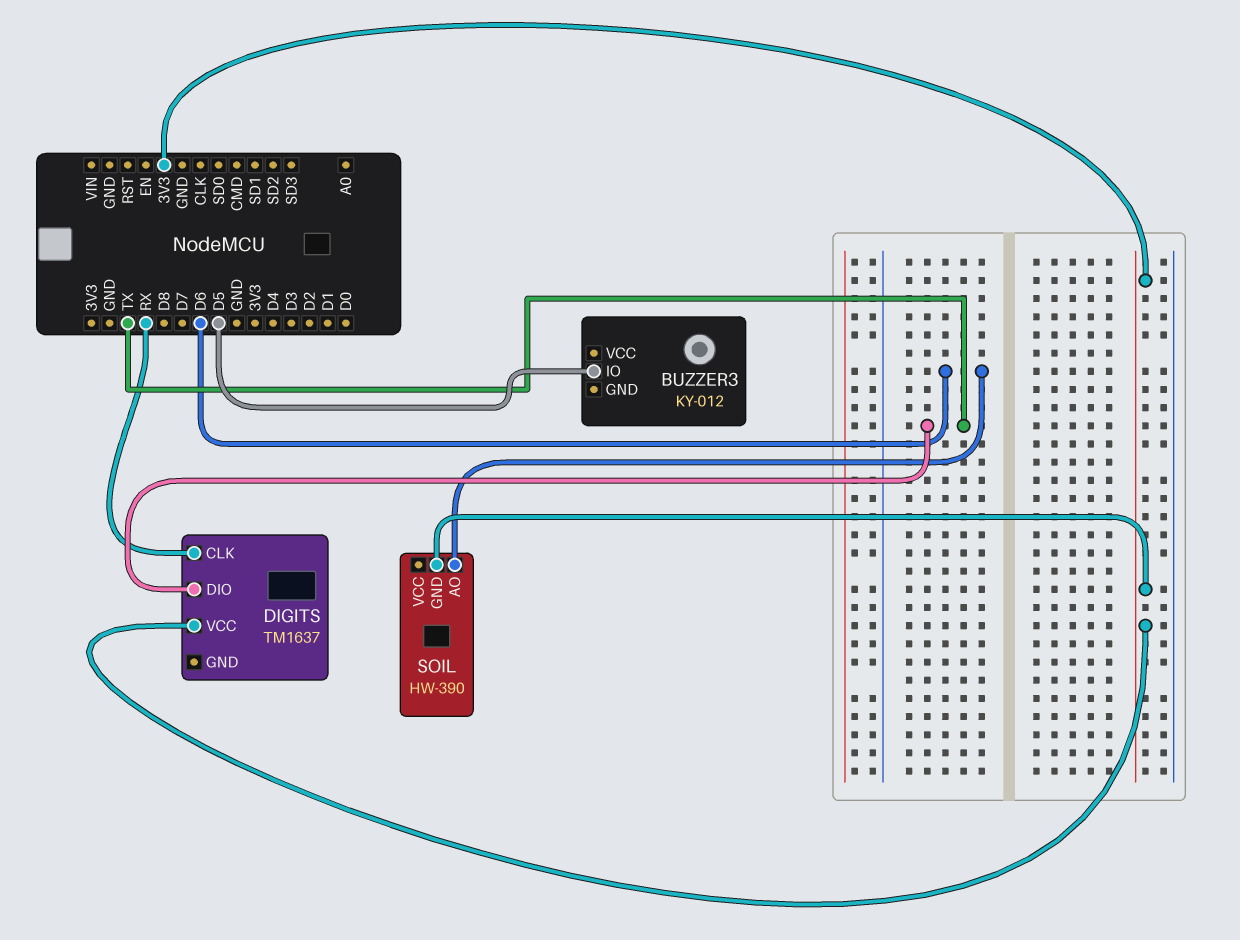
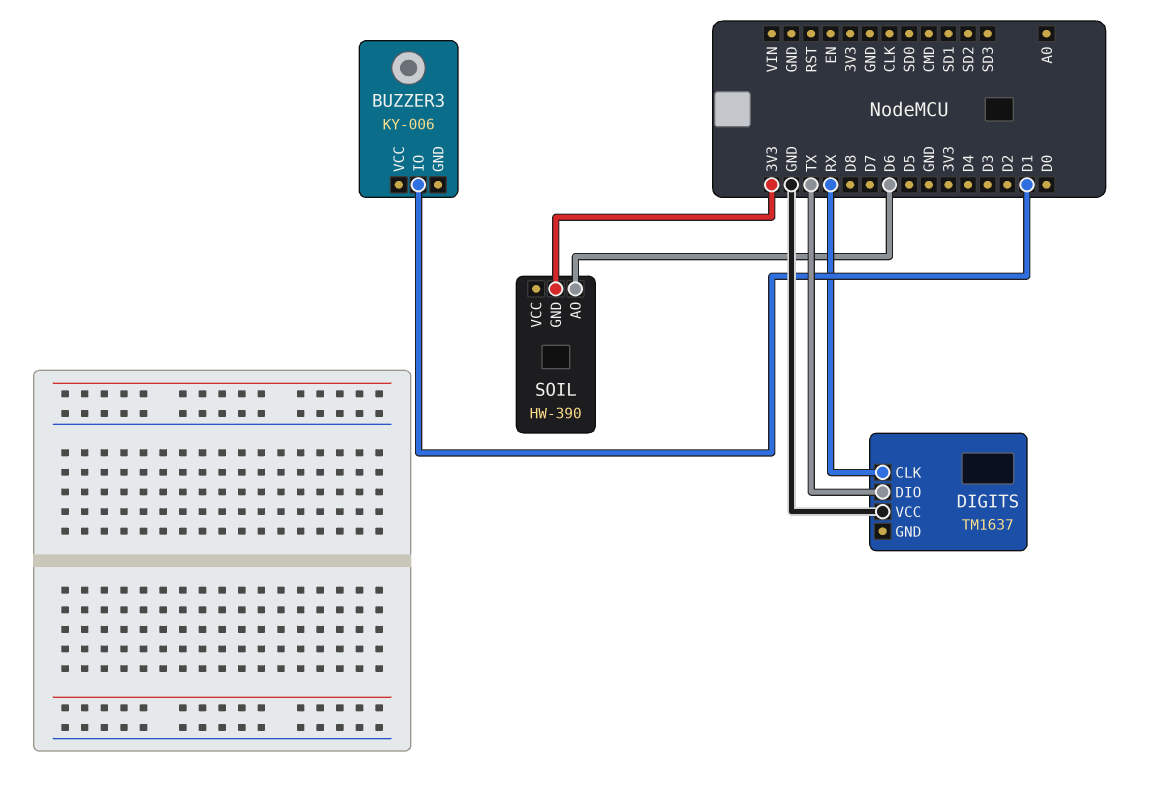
BUZZER3: KY-012 -> KY-006
BUZZER3 pin IO: D5 -> D1
DIGITS pin VCC: 3V3 -> GND

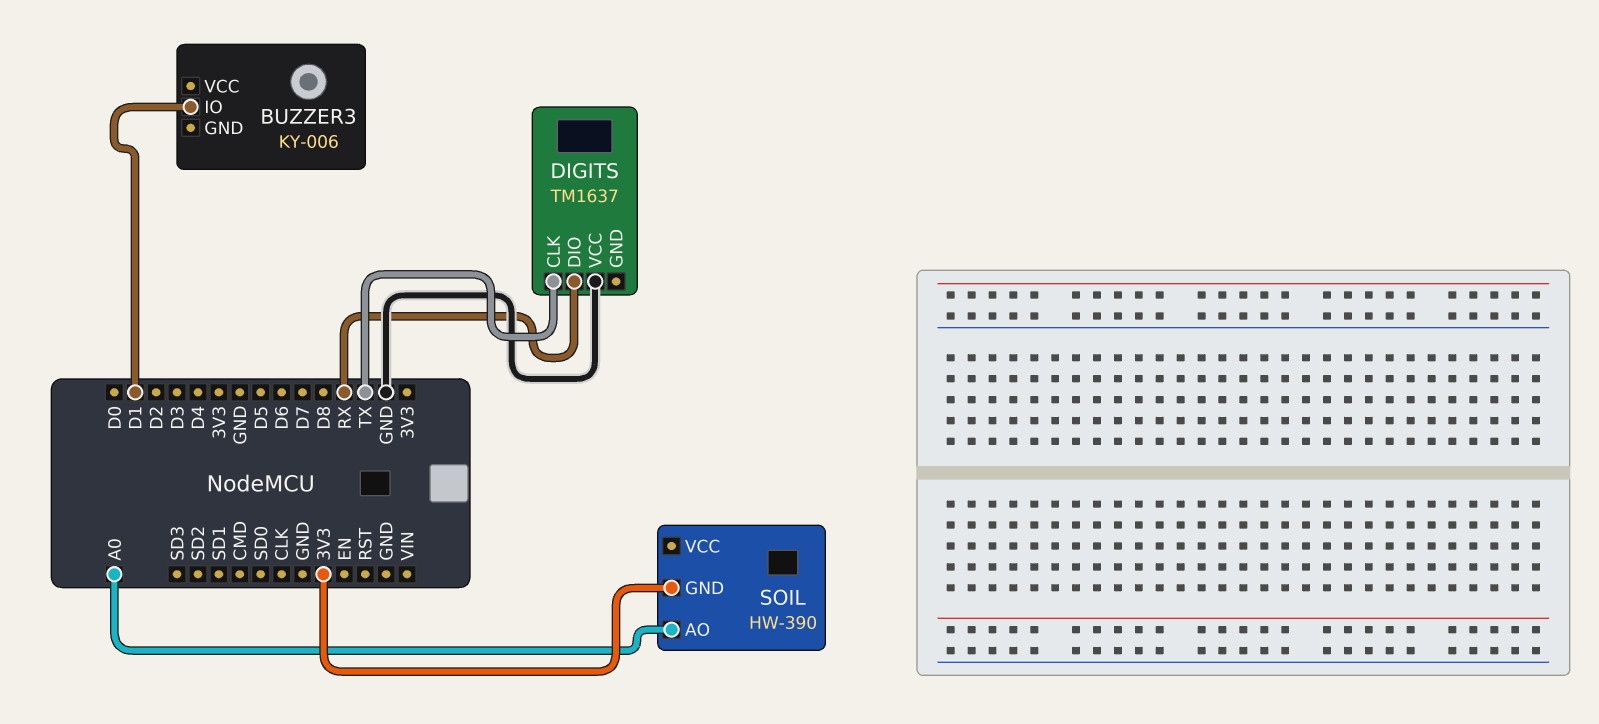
DIGITS pin CLK: RX -> TX
DIGITS pin DIO: TX -> RX
SOIL pin AO: D6 -> A0

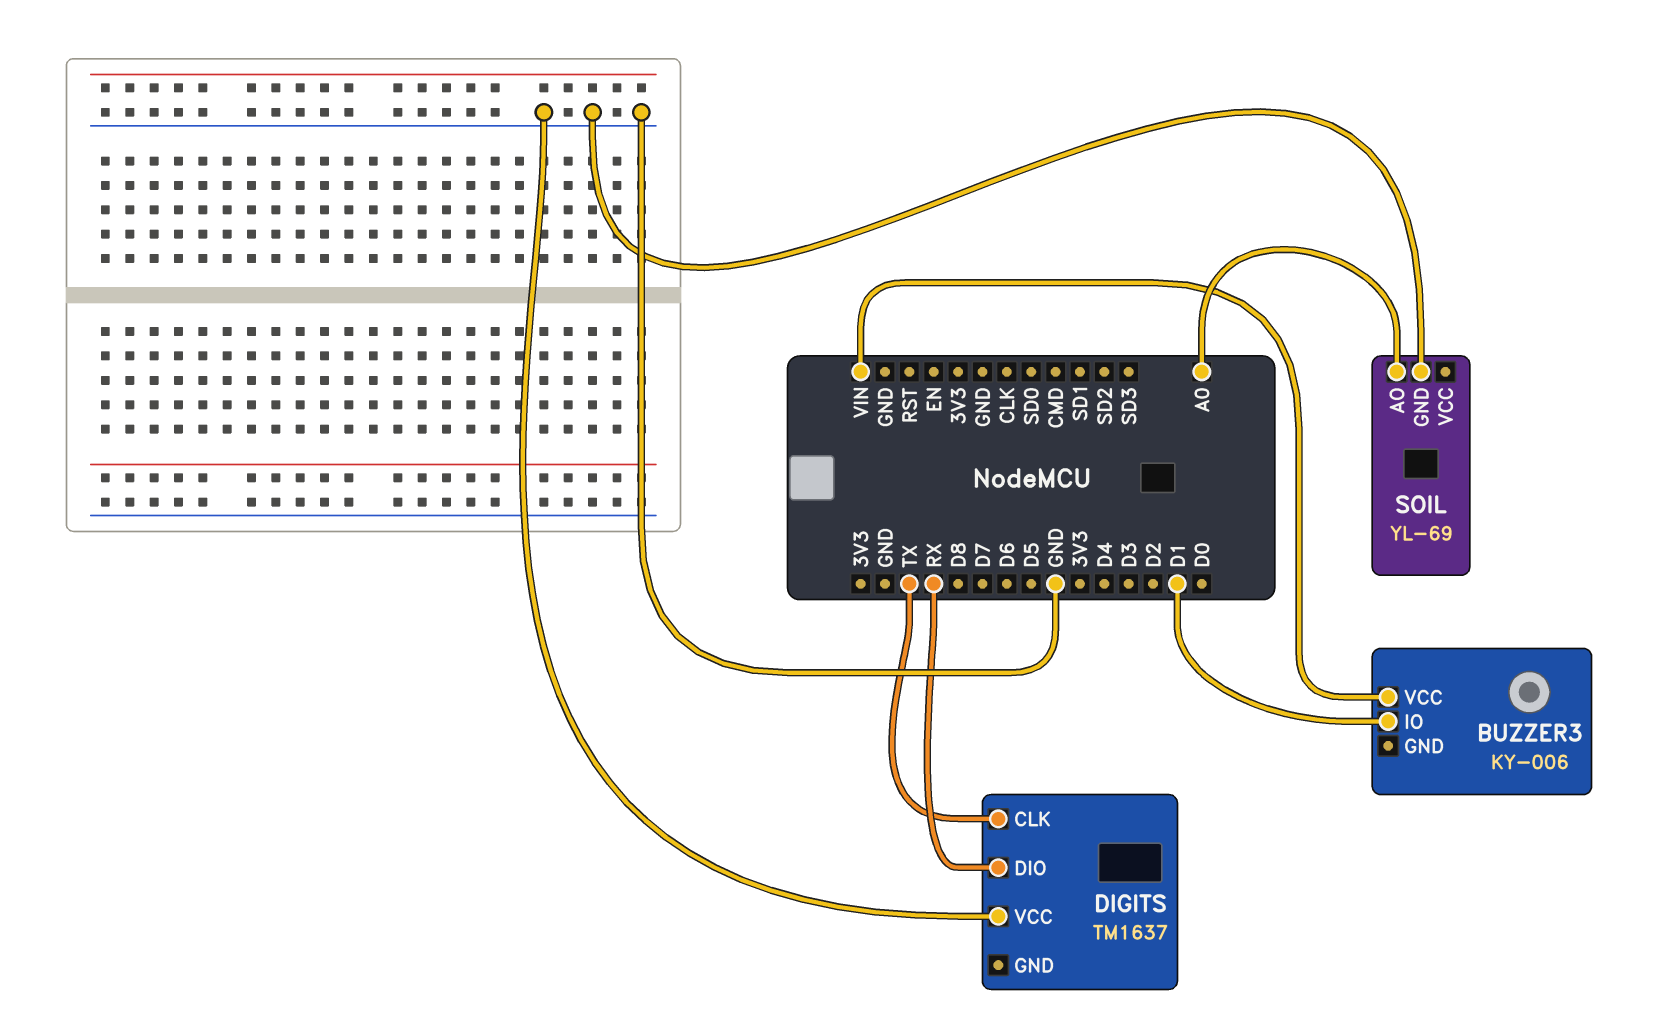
BUZZER3 pin VCC: none -> VIN
SOIL: HW-390 -> YL-69
SOIL pin GND: 3V3 -> GND

